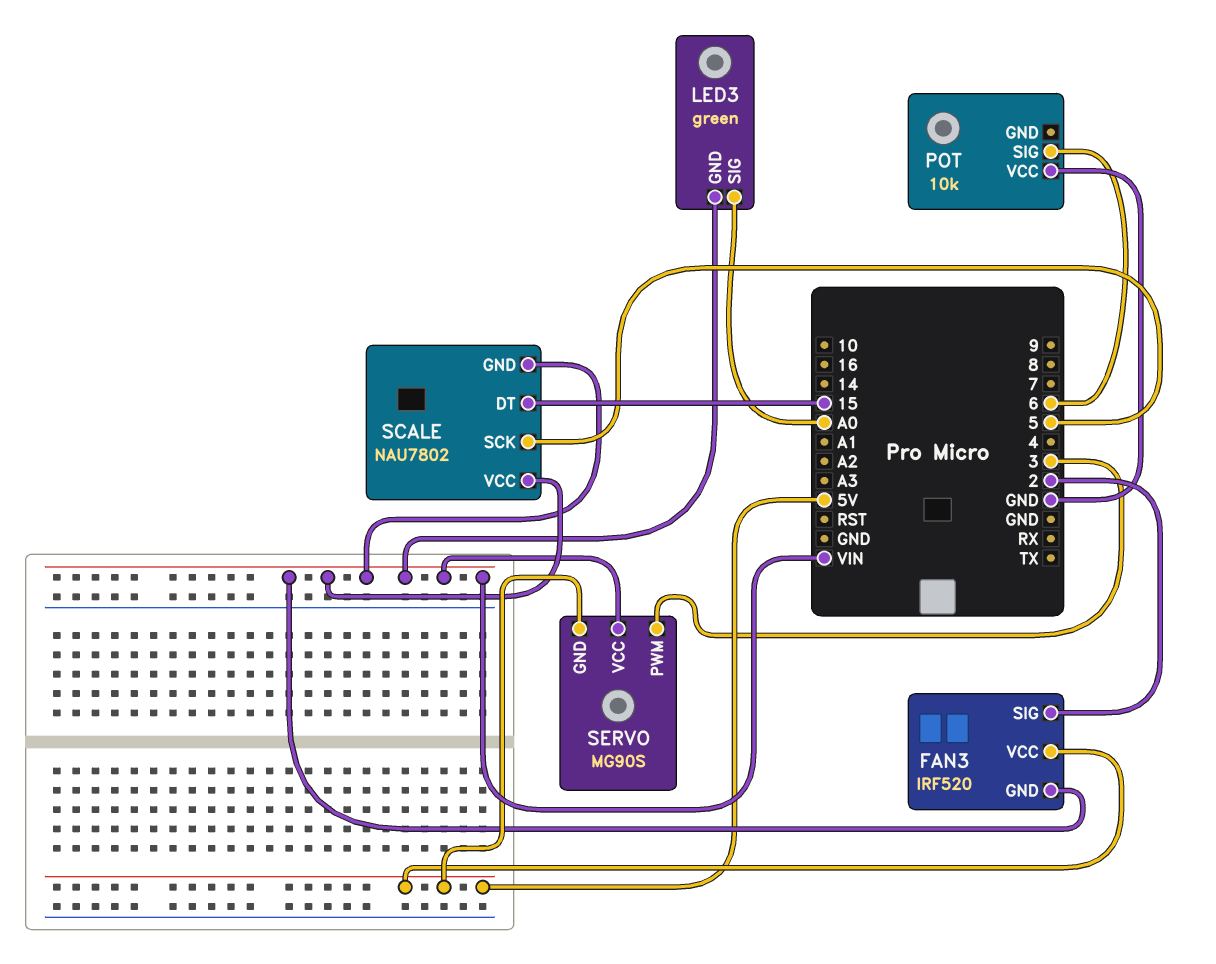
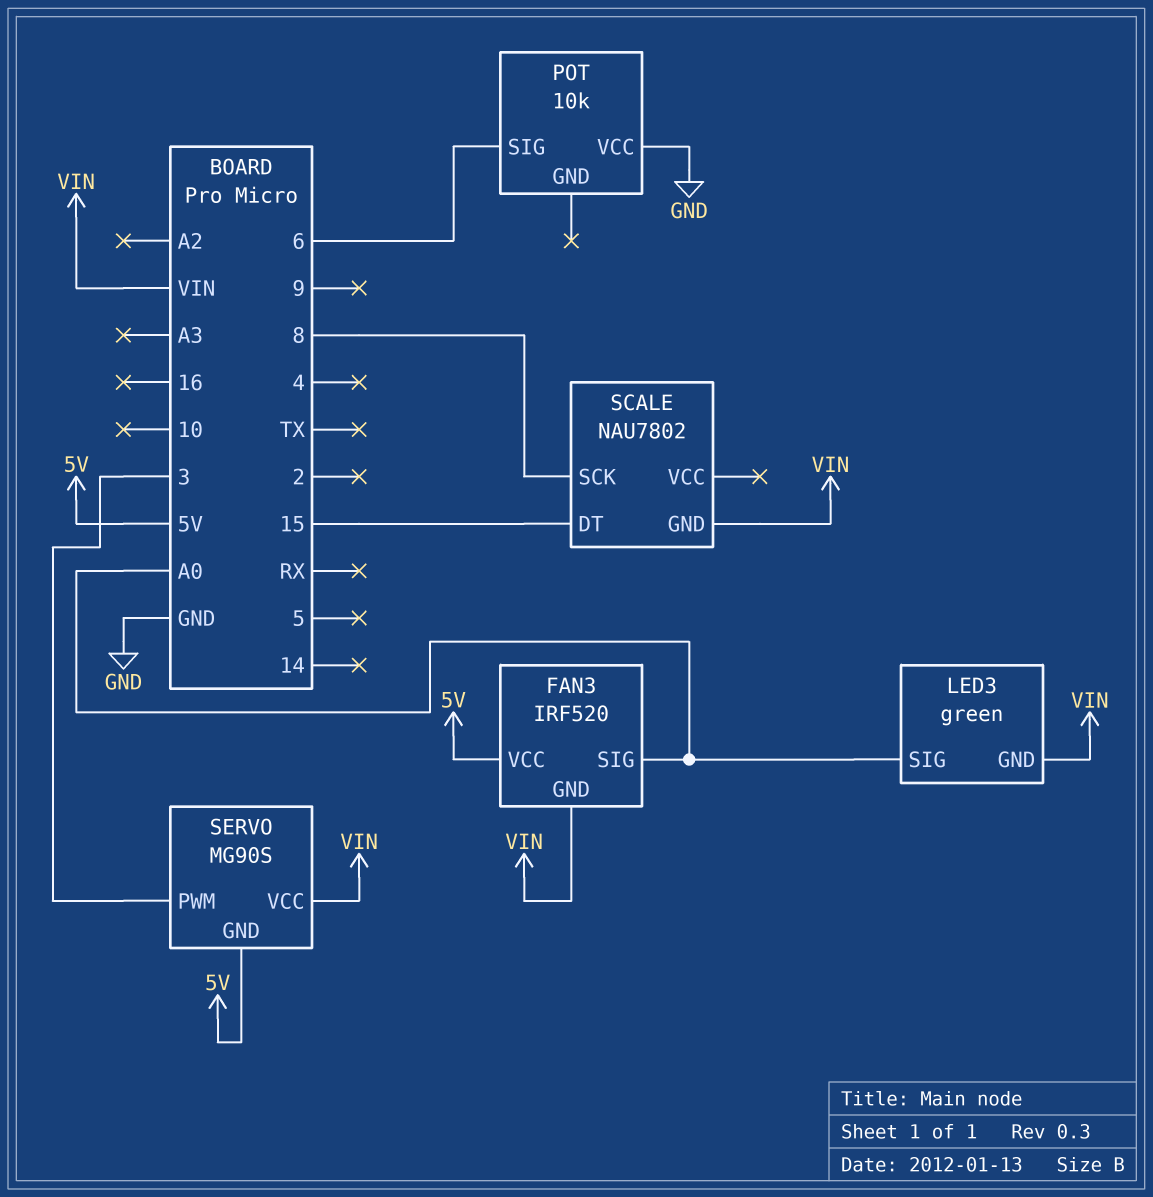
FAN3 pin SIG: 2 -> A0
SCALE pin SCK: 5 -> 8
SCALE pin VCC: VIN -> none

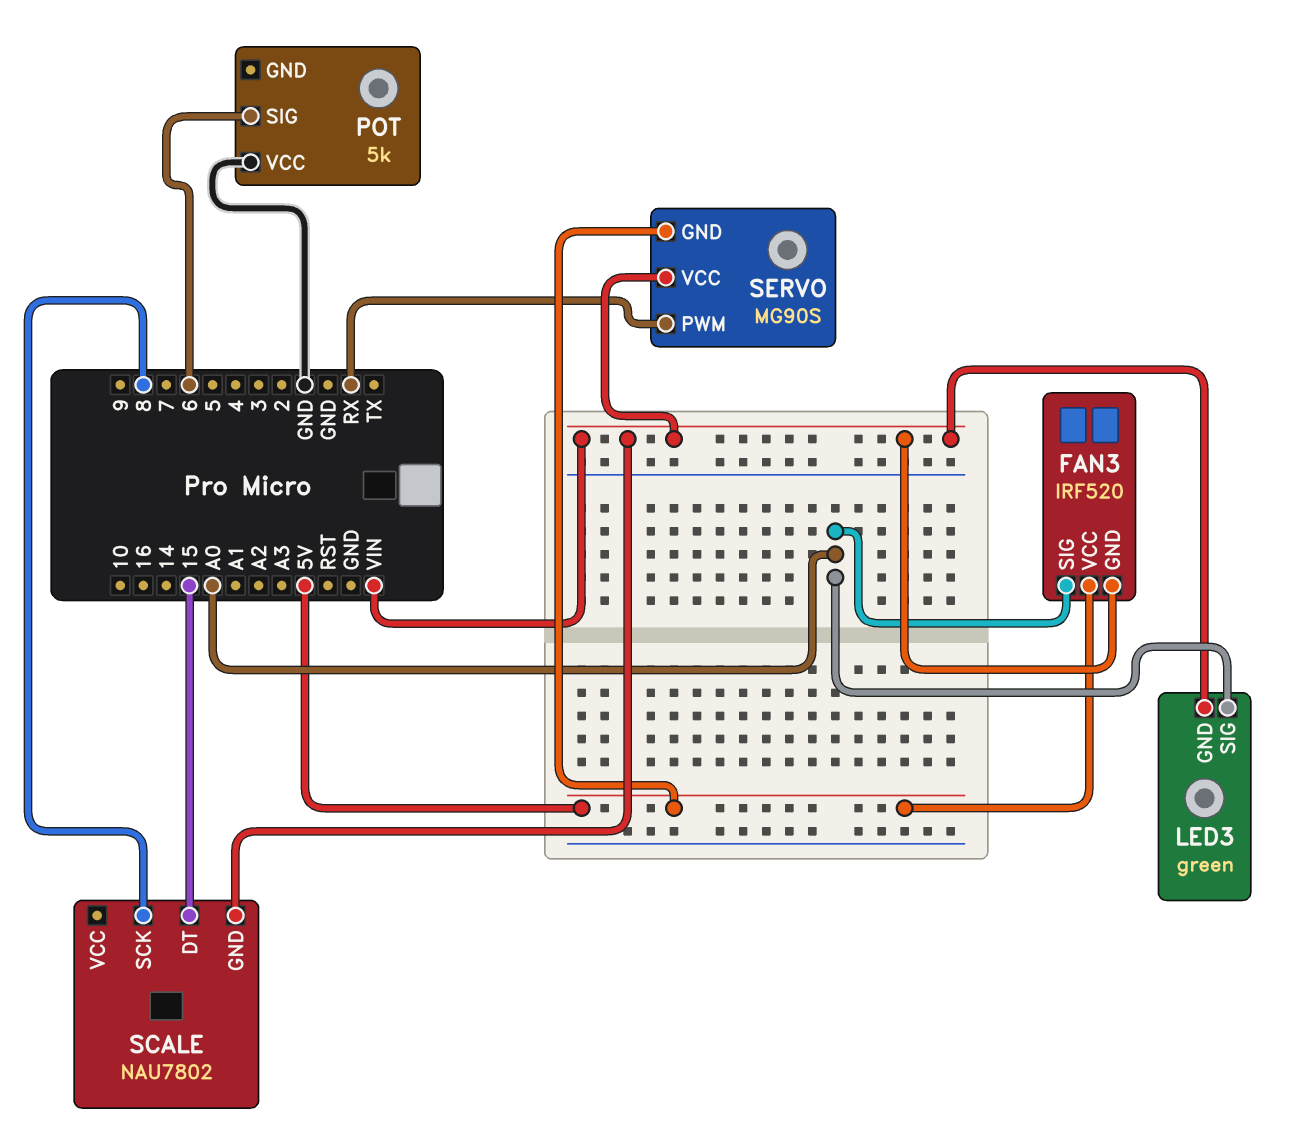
POT: 10k -> 5k
SERVO pin PWM: 3 -> RX

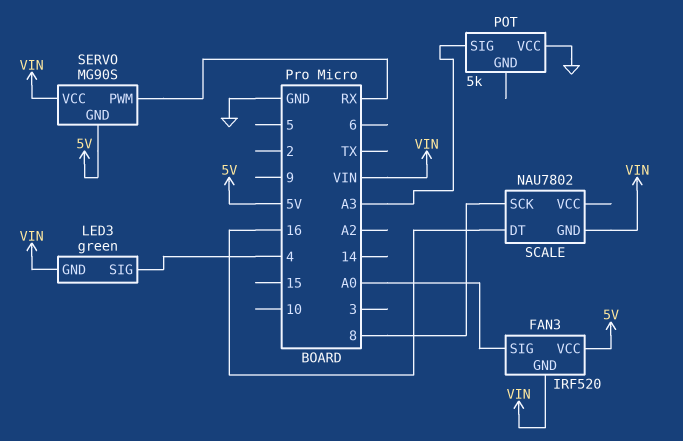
LED3 pin SIG: A0 -> 4
POT pin SIG: 6 -> A3
SCALE pin DT: 15 -> 16

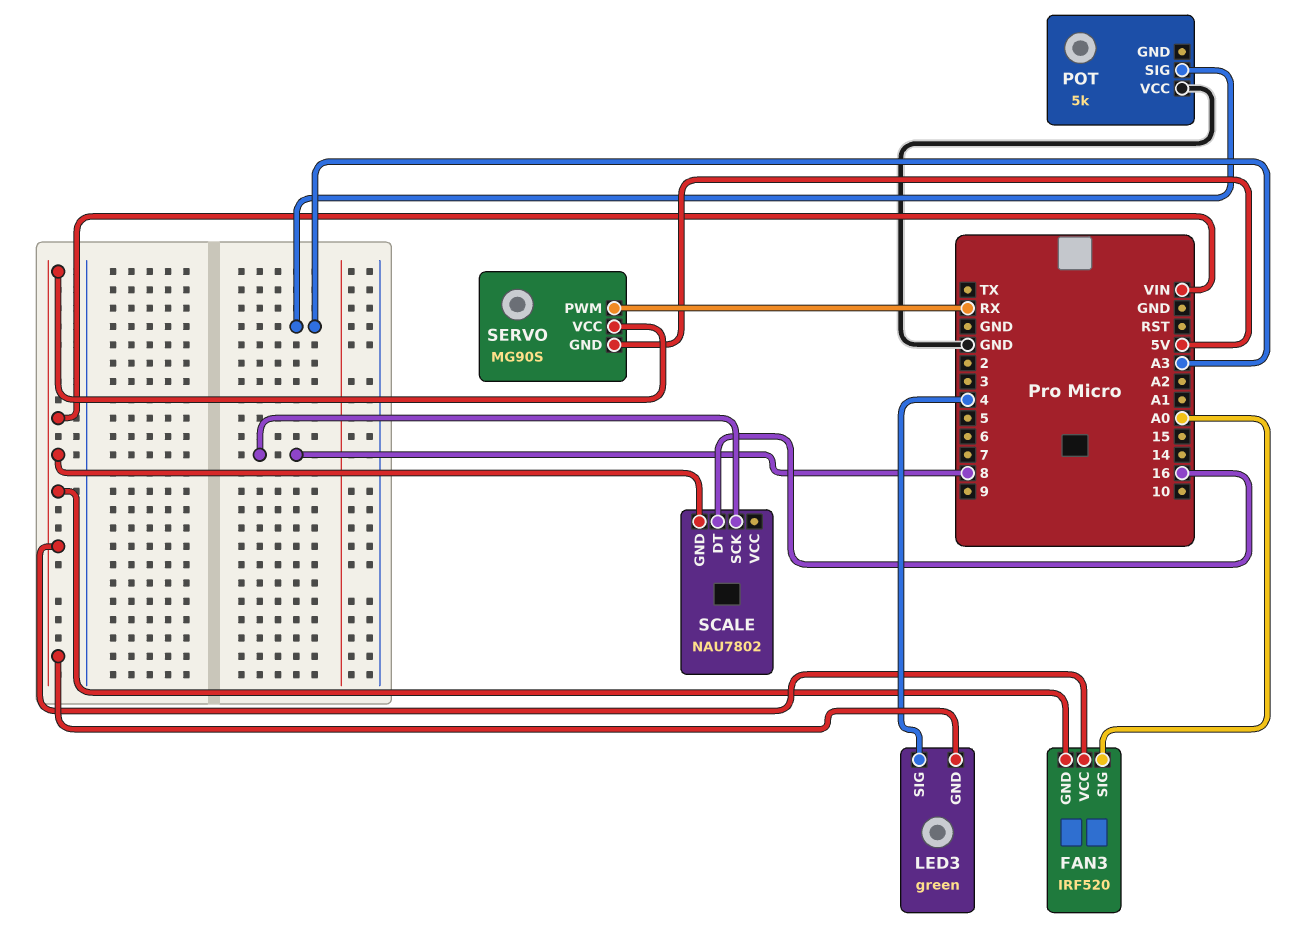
FAN3 pin VCC: 5V -> VIN

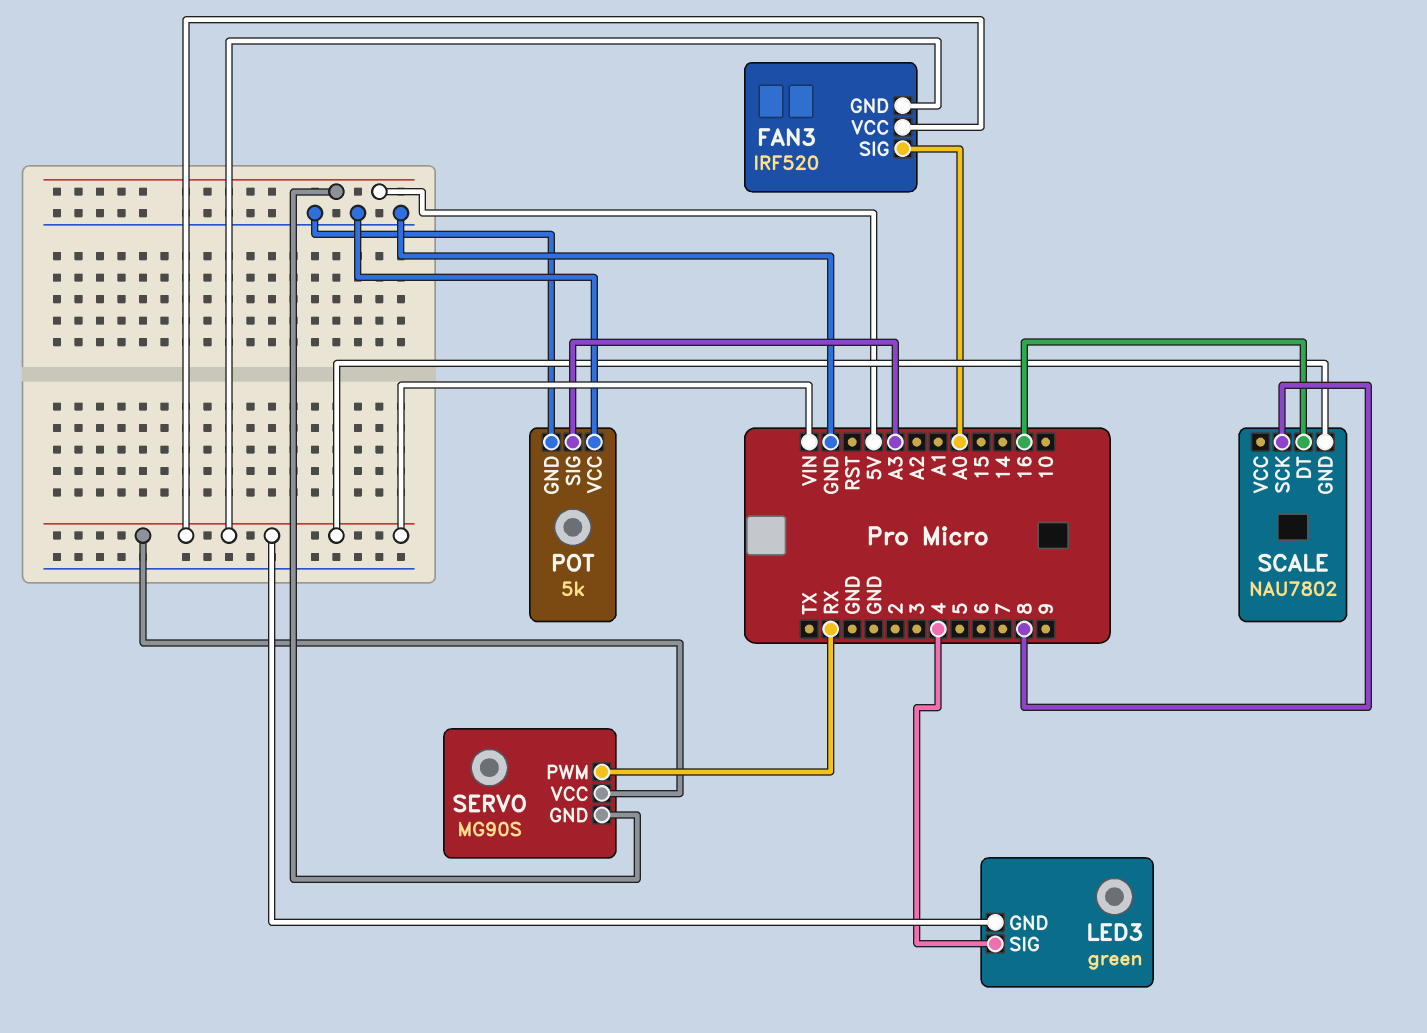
POT pin GND: none -> GND

